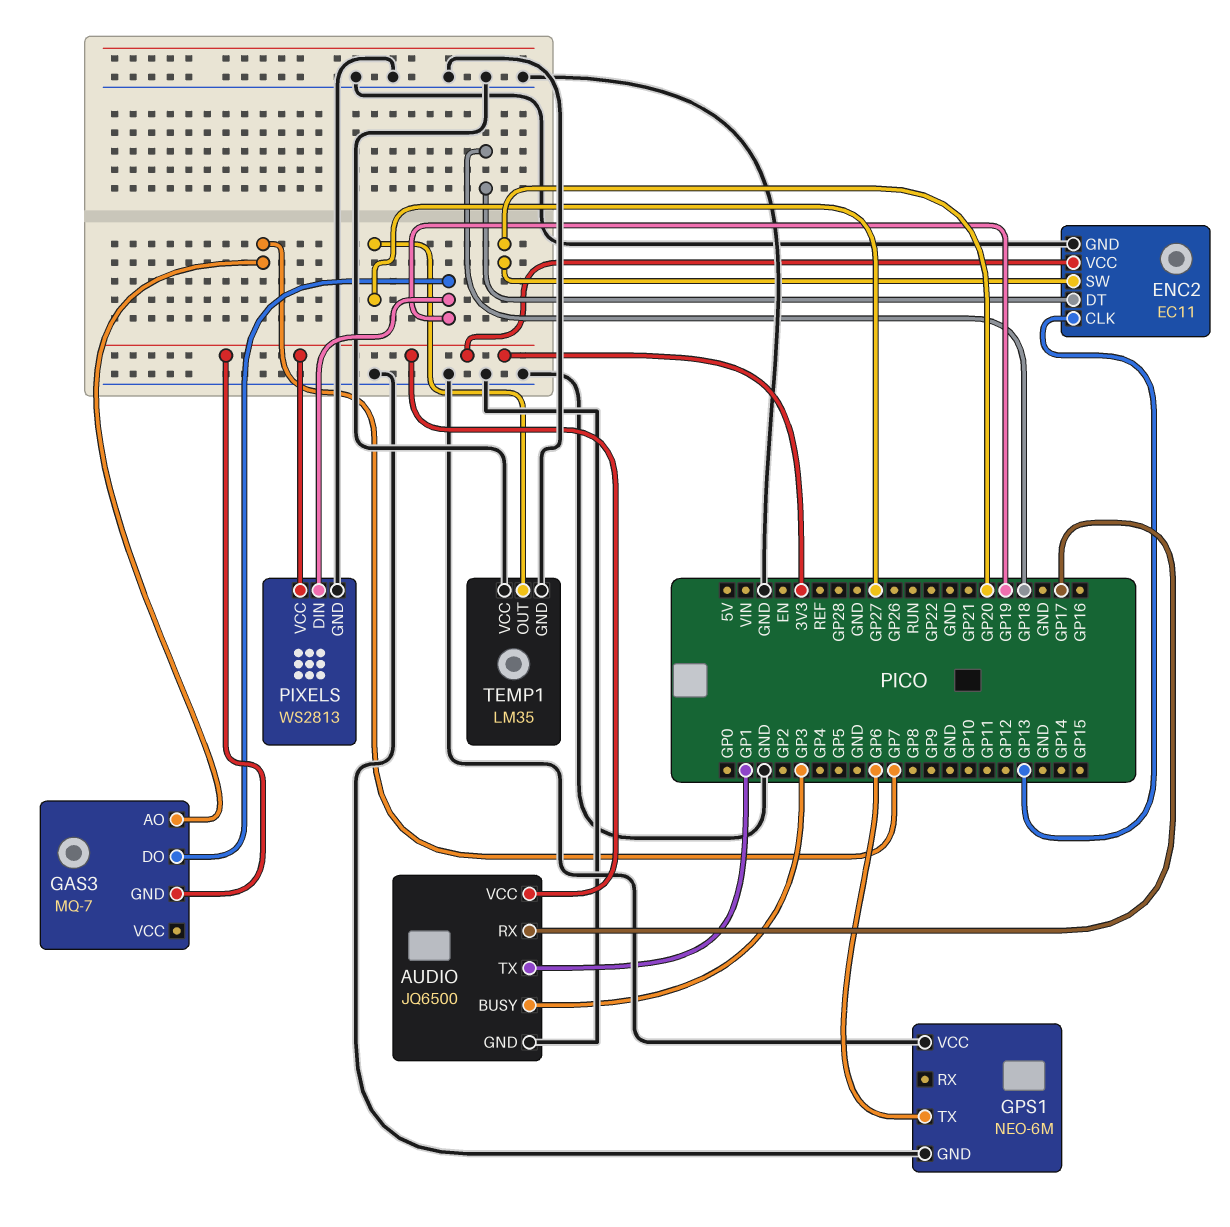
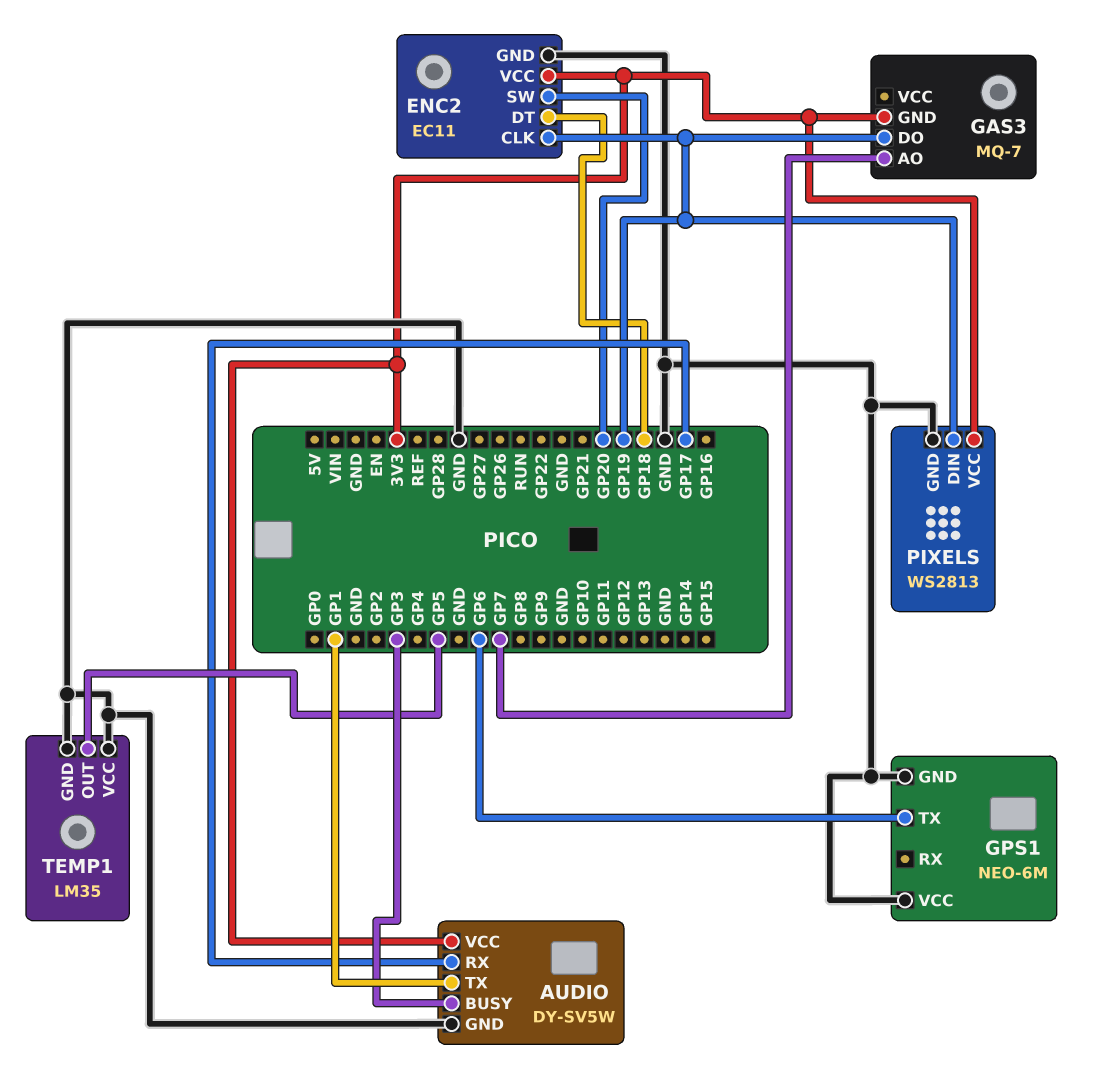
AUDIO: JQ6500 -> DY-SV5W
ENC2 pin CLK: GP13 -> GP19
TEMP1 pin OUT: GP27 -> GP5

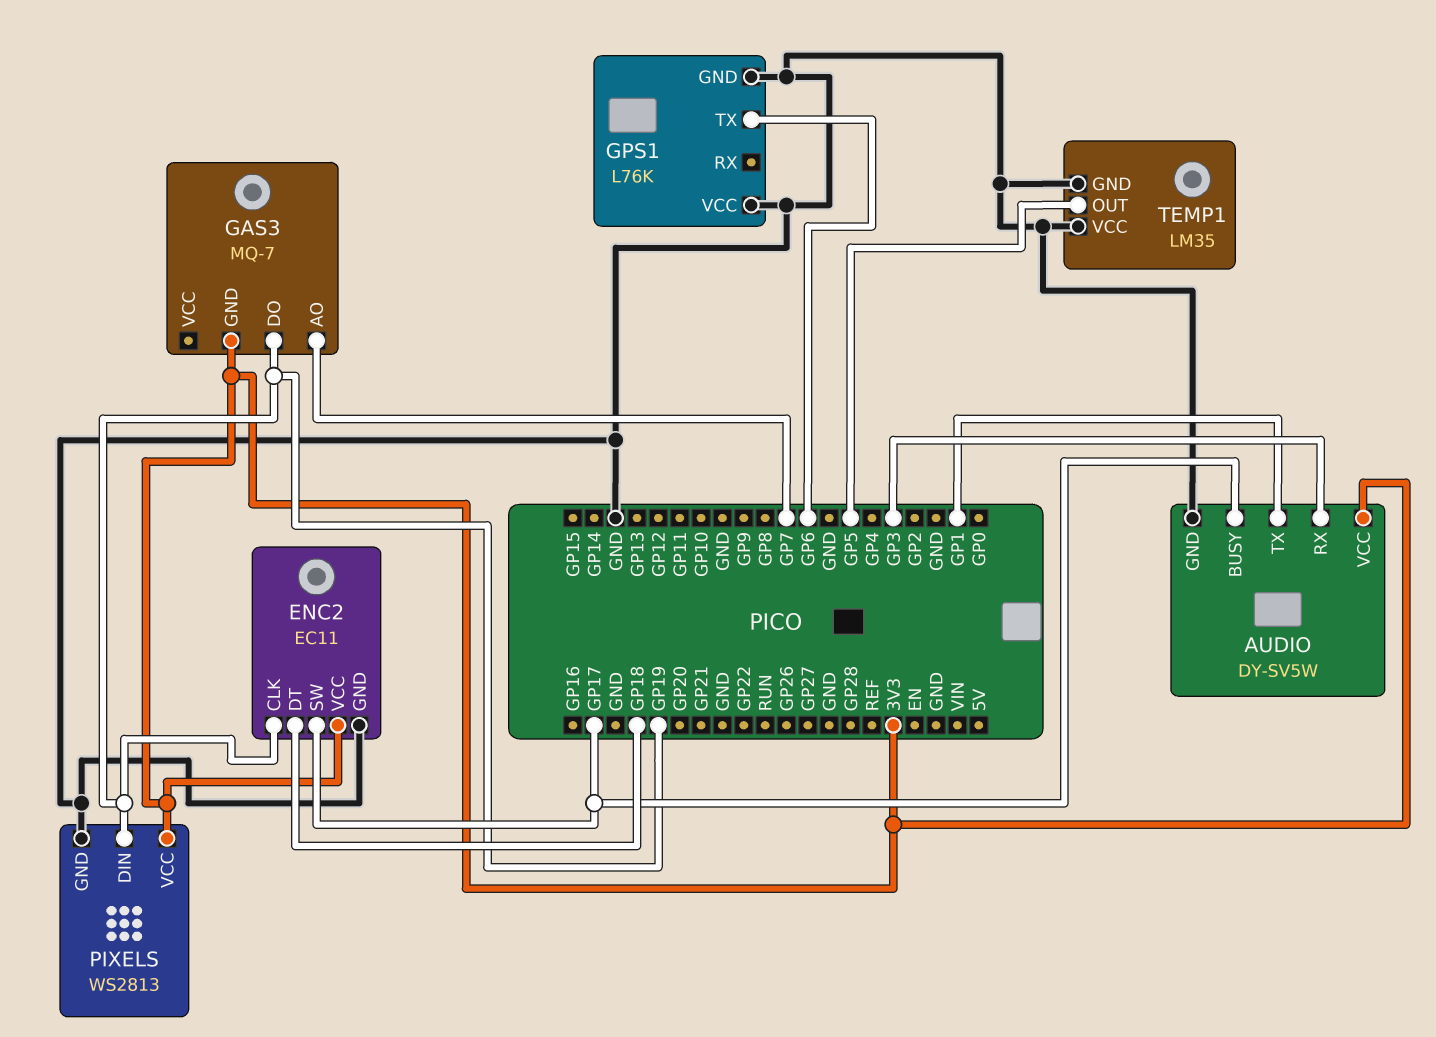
AUDIO pin BUSY: GP3 -> GP17
AUDIO pin RX: GP17 -> GP3
ENC2 pin SW: GP20 -> GP17
GPS1: NEO-6M -> L76K

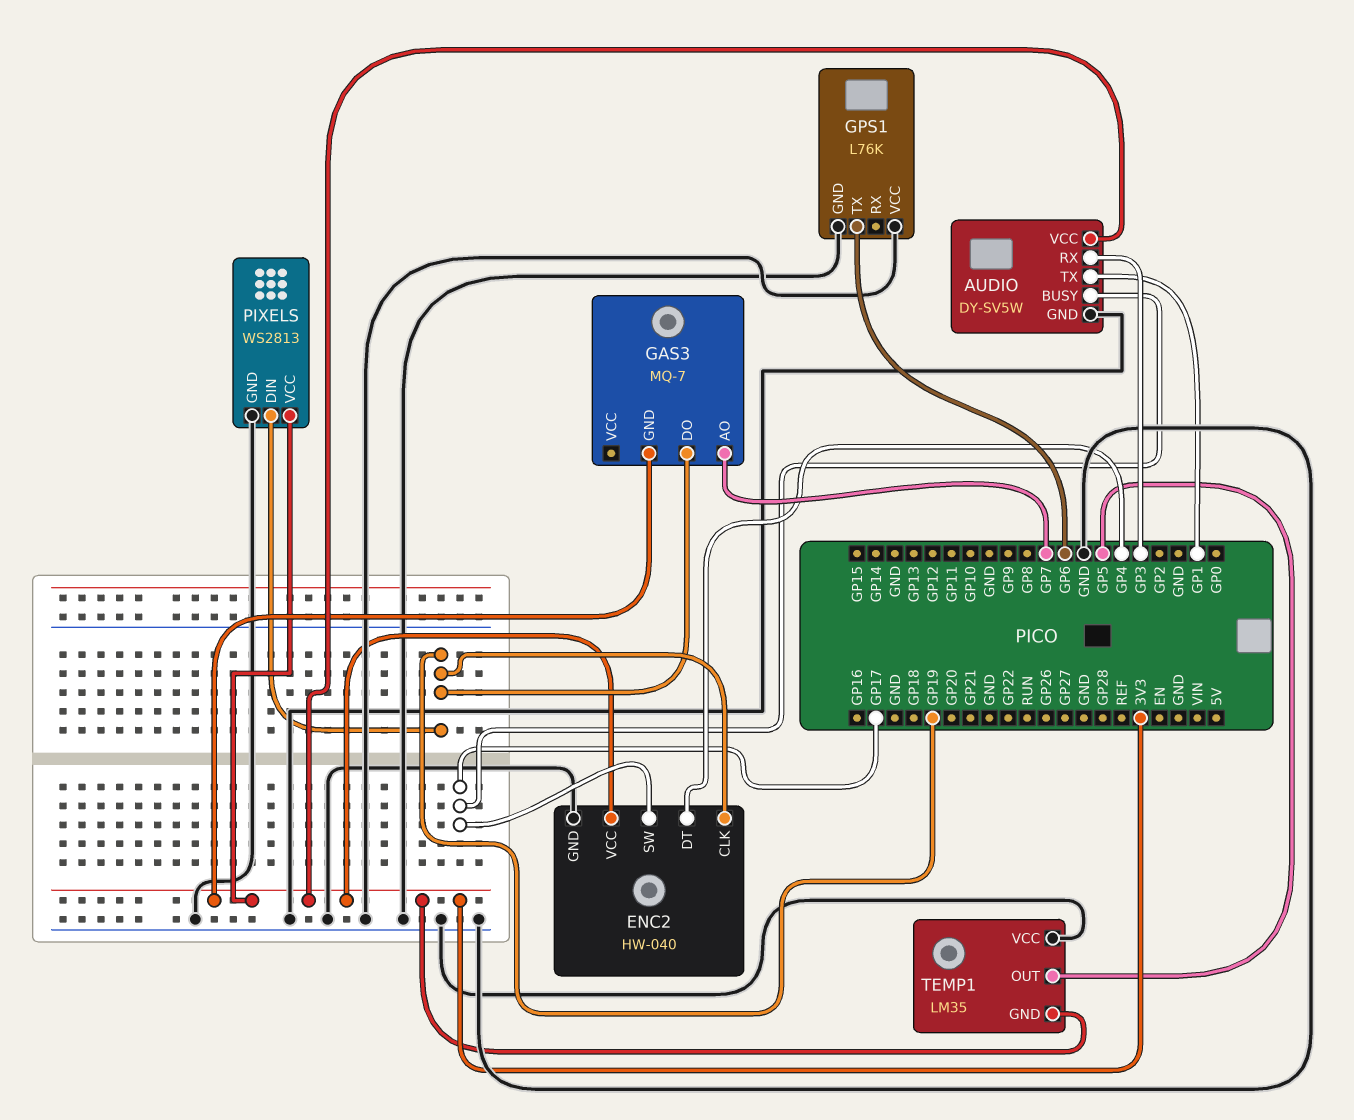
ENC2: EC11 -> HW-040
ENC2 pin DT: GP18 -> GP4
TEMP1 pin GND: GND -> 3V3

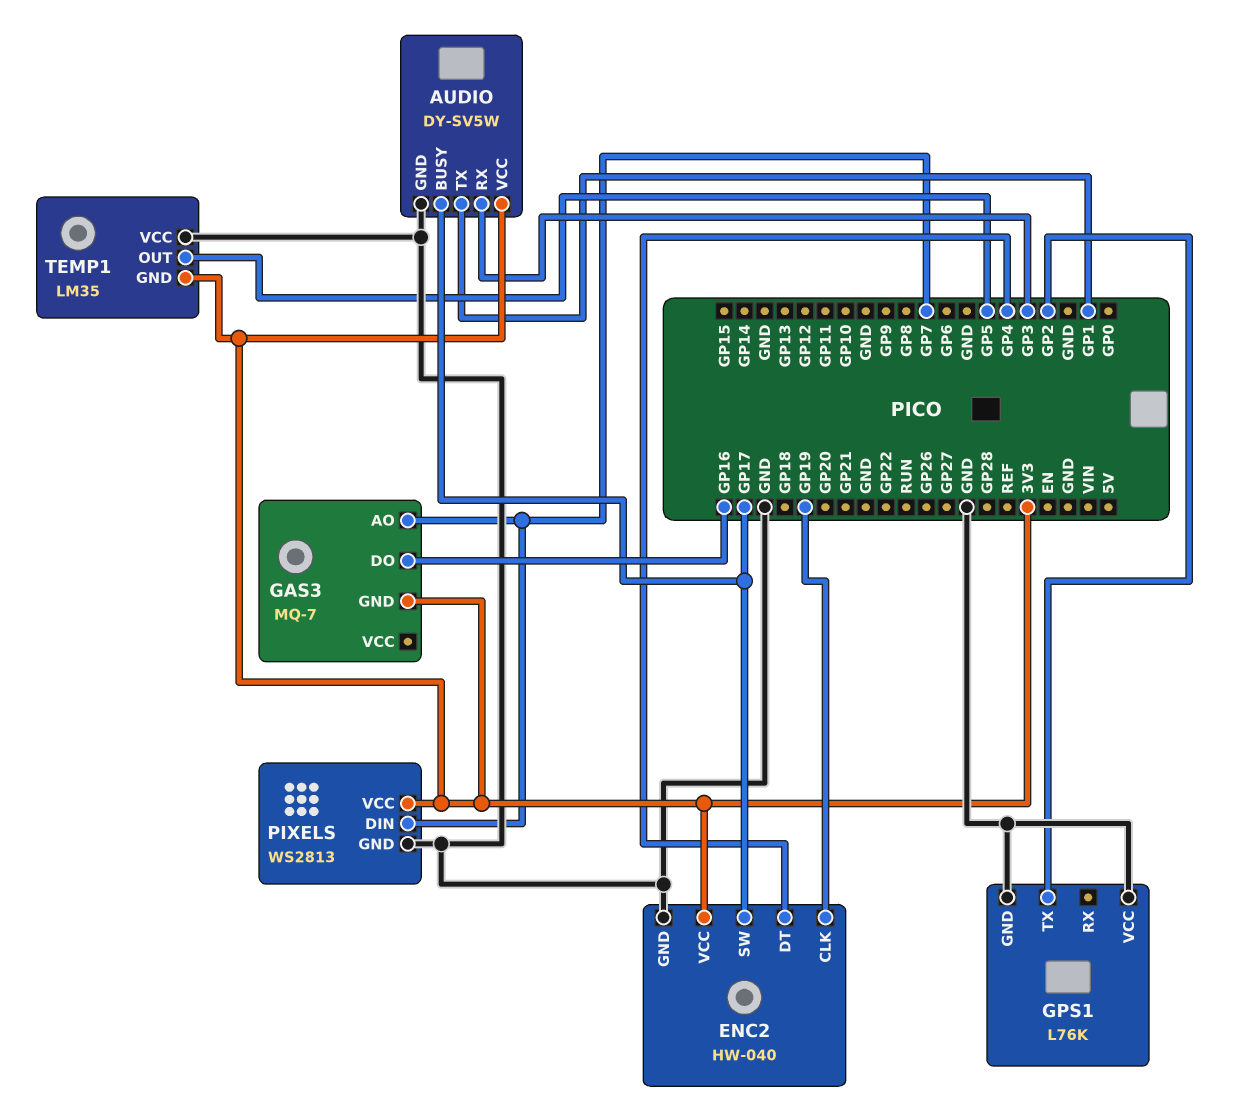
GAS3 pin DO: GP19 -> GP16
GPS1 pin TX: GP6 -> GP2
PIXELS pin DIN: GP19 -> GP7

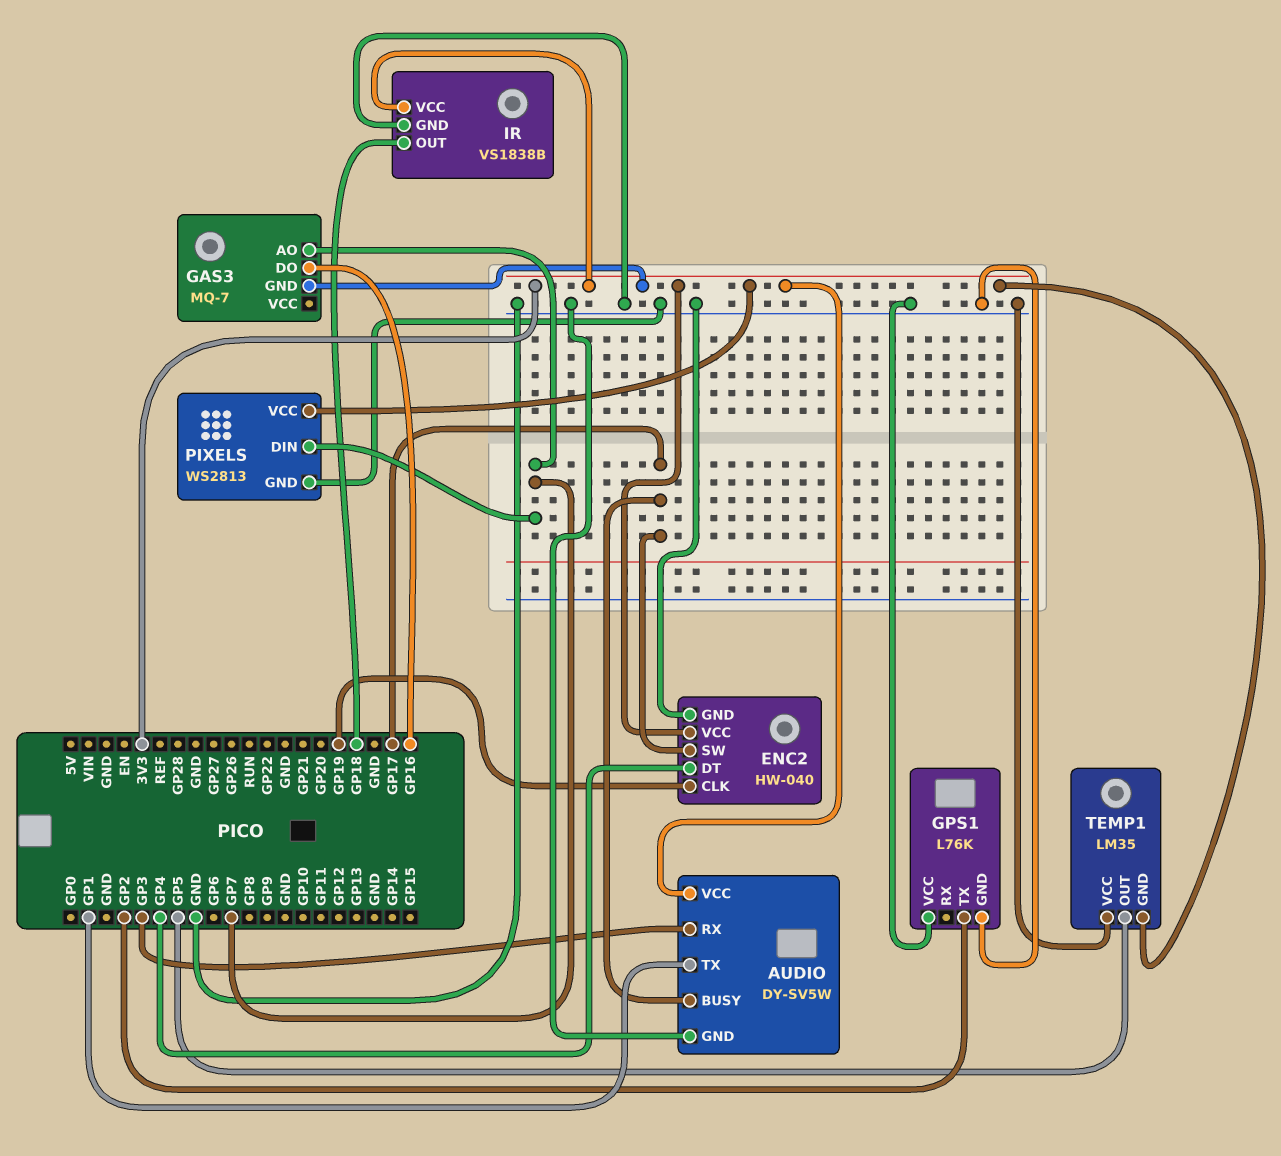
IR: none -> VS1838B
IR pin GND: none -> GND
IR pin OUT: none -> GP18
IR pin VCC: none -> 3V3

